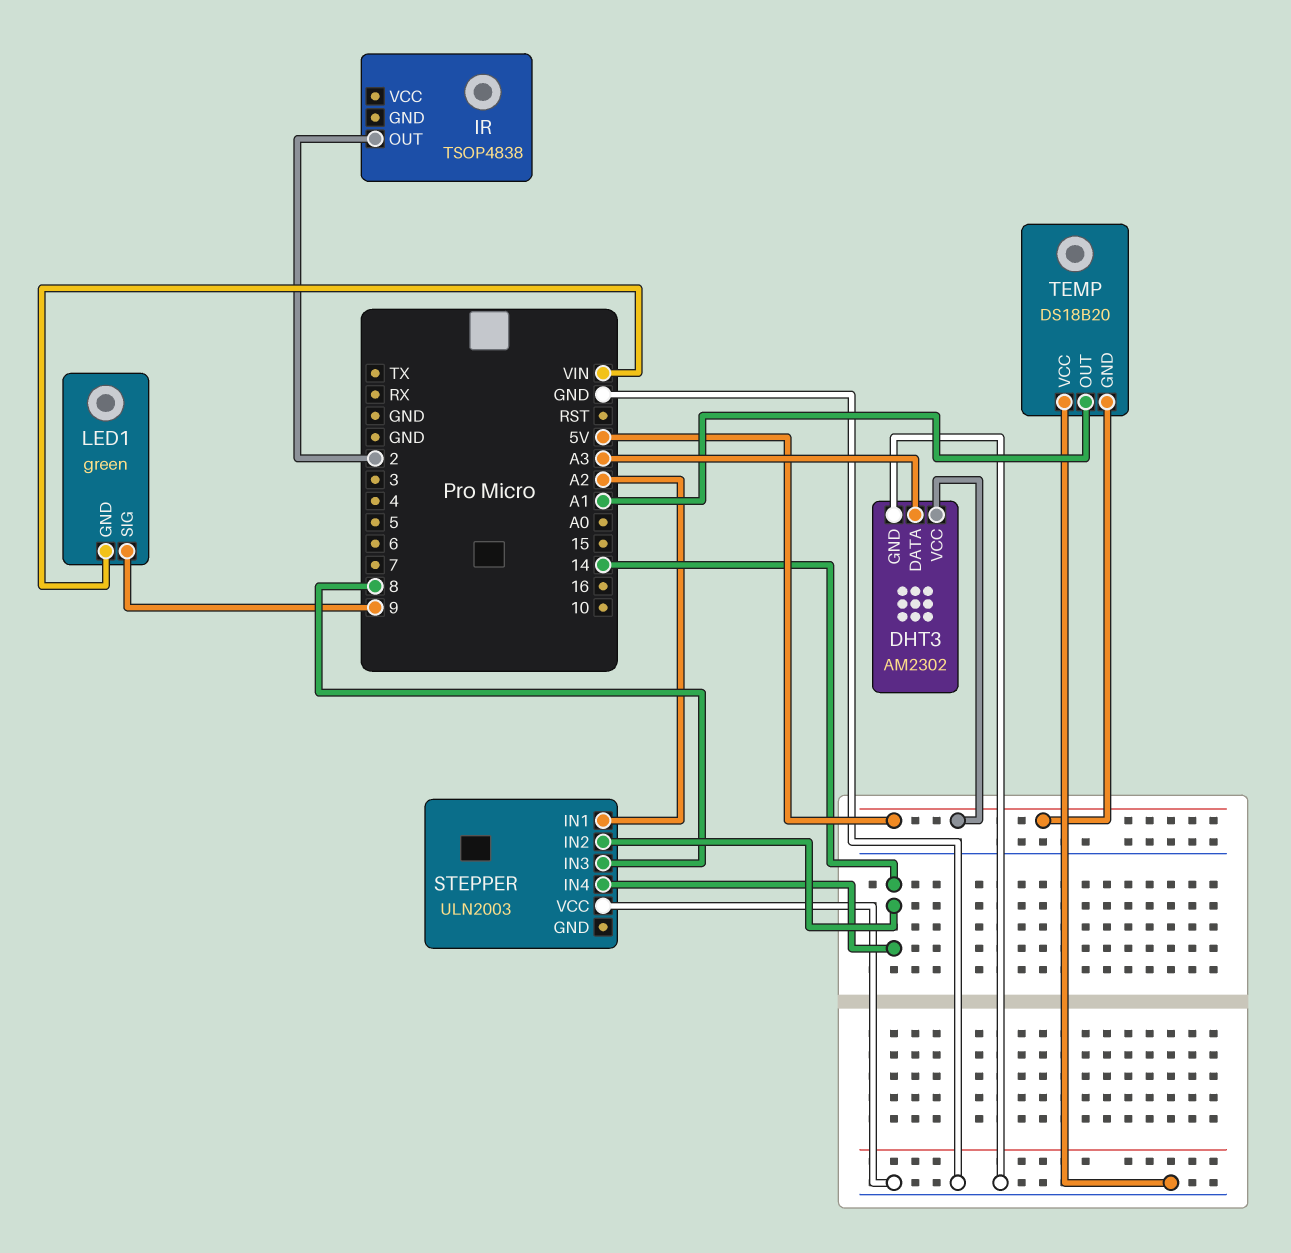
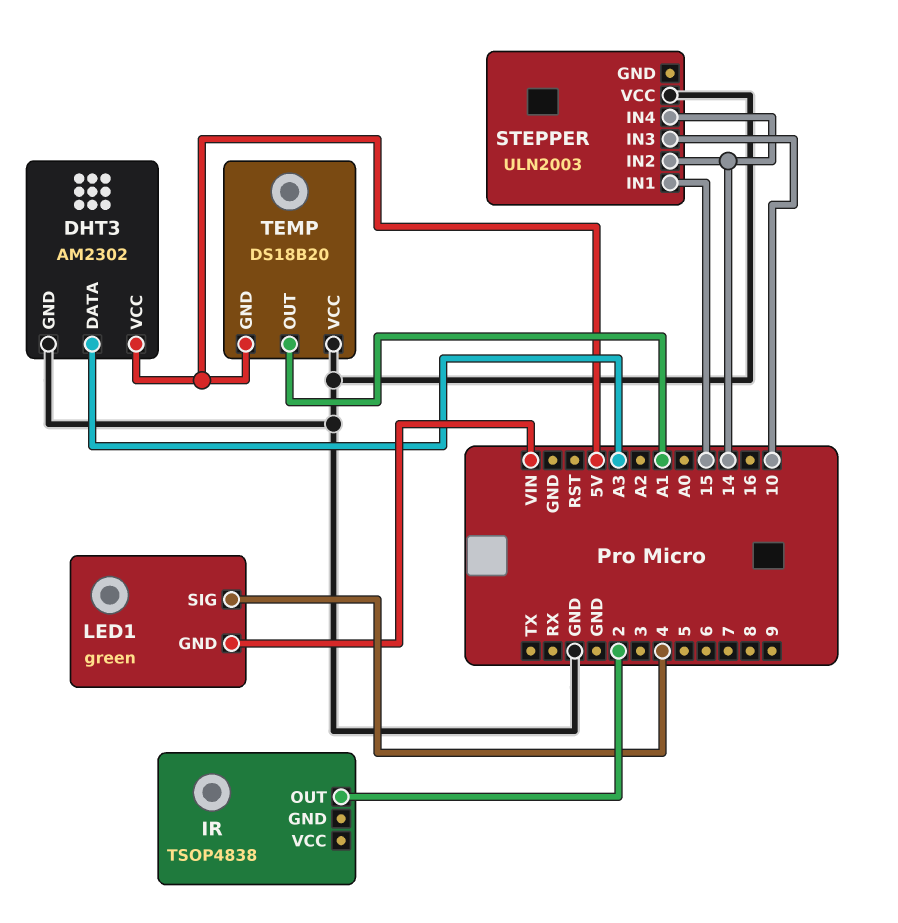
LED1 pin SIG: 9 -> 4
STEPPER pin IN1: A2 -> 15
STEPPER pin IN3: 8 -> 10

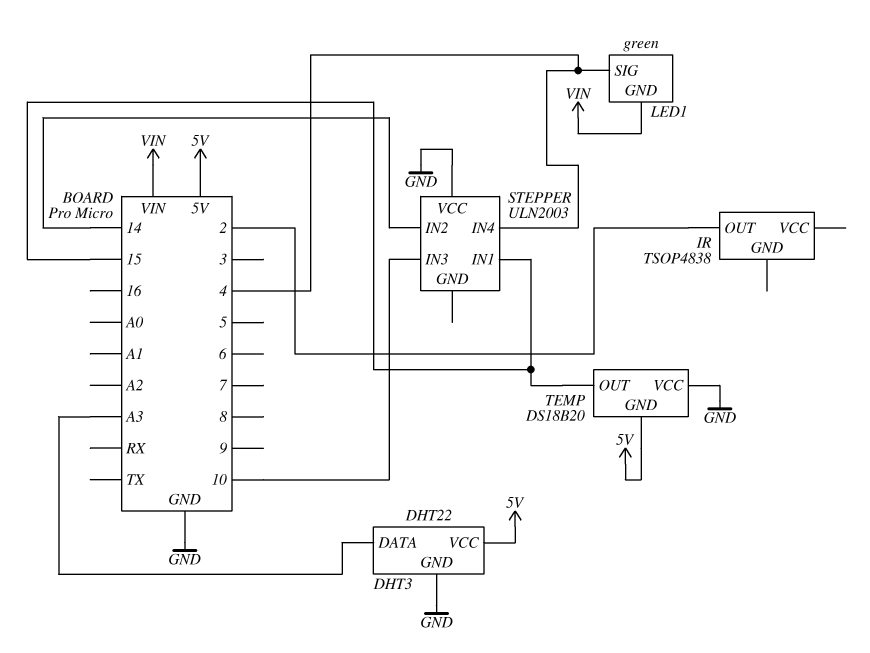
DHT3: AM2302 -> DHT22
STEPPER pin IN4: 14 -> 4
TEMP pin OUT: A1 -> 15

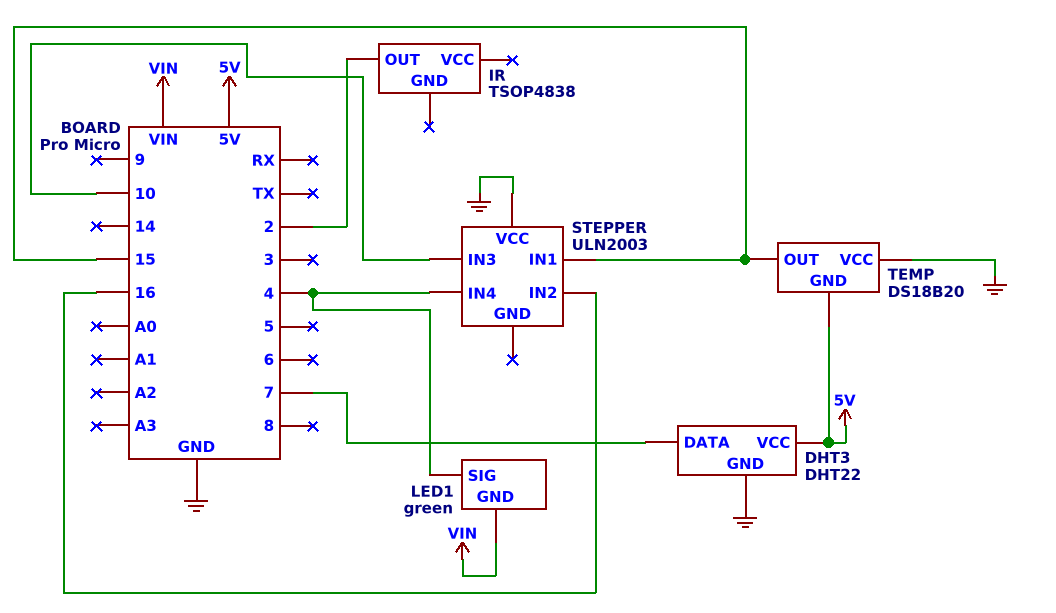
DHT3 pin DATA: A3 -> 7
STEPPER pin IN2: 14 -> 16

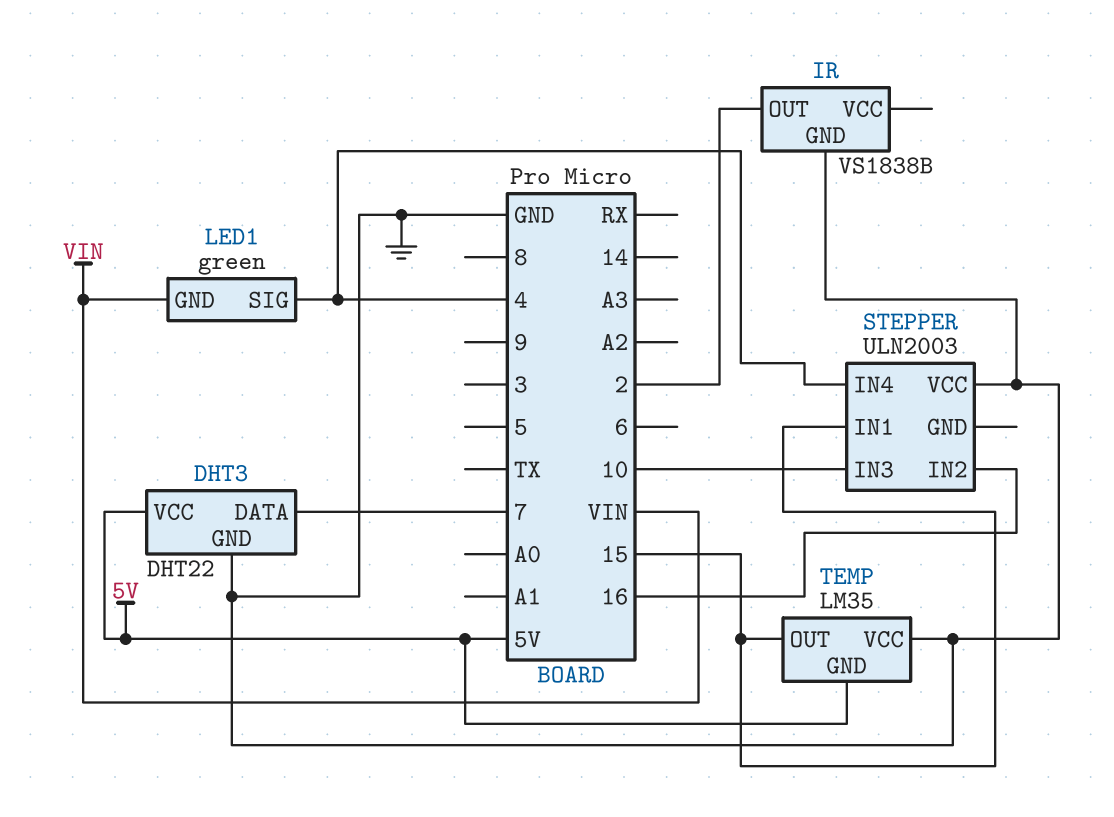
IR: TSOP4838 -> VS1838B
IR pin GND: none -> GND
TEMP: DS18B20 -> LM35

